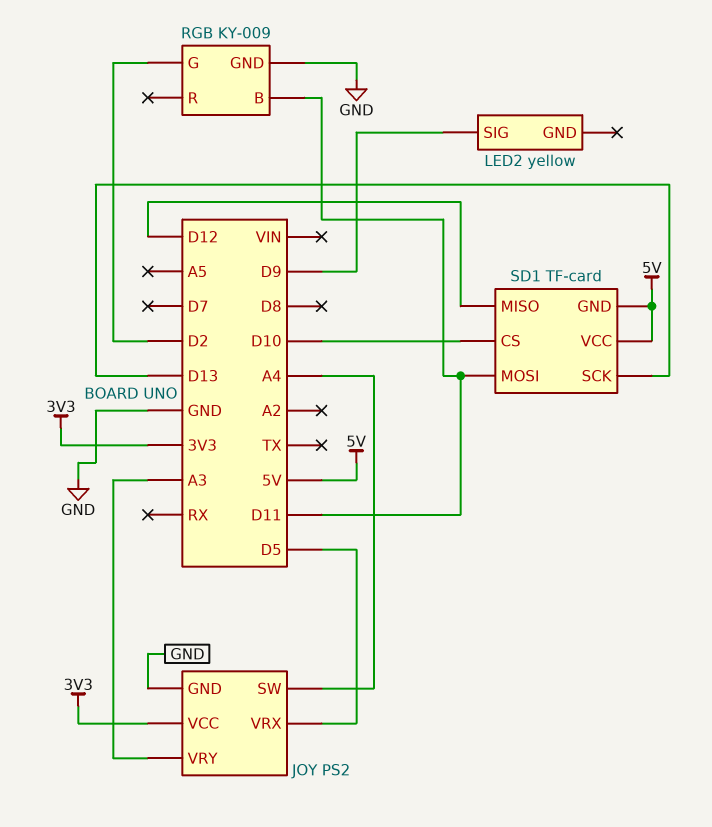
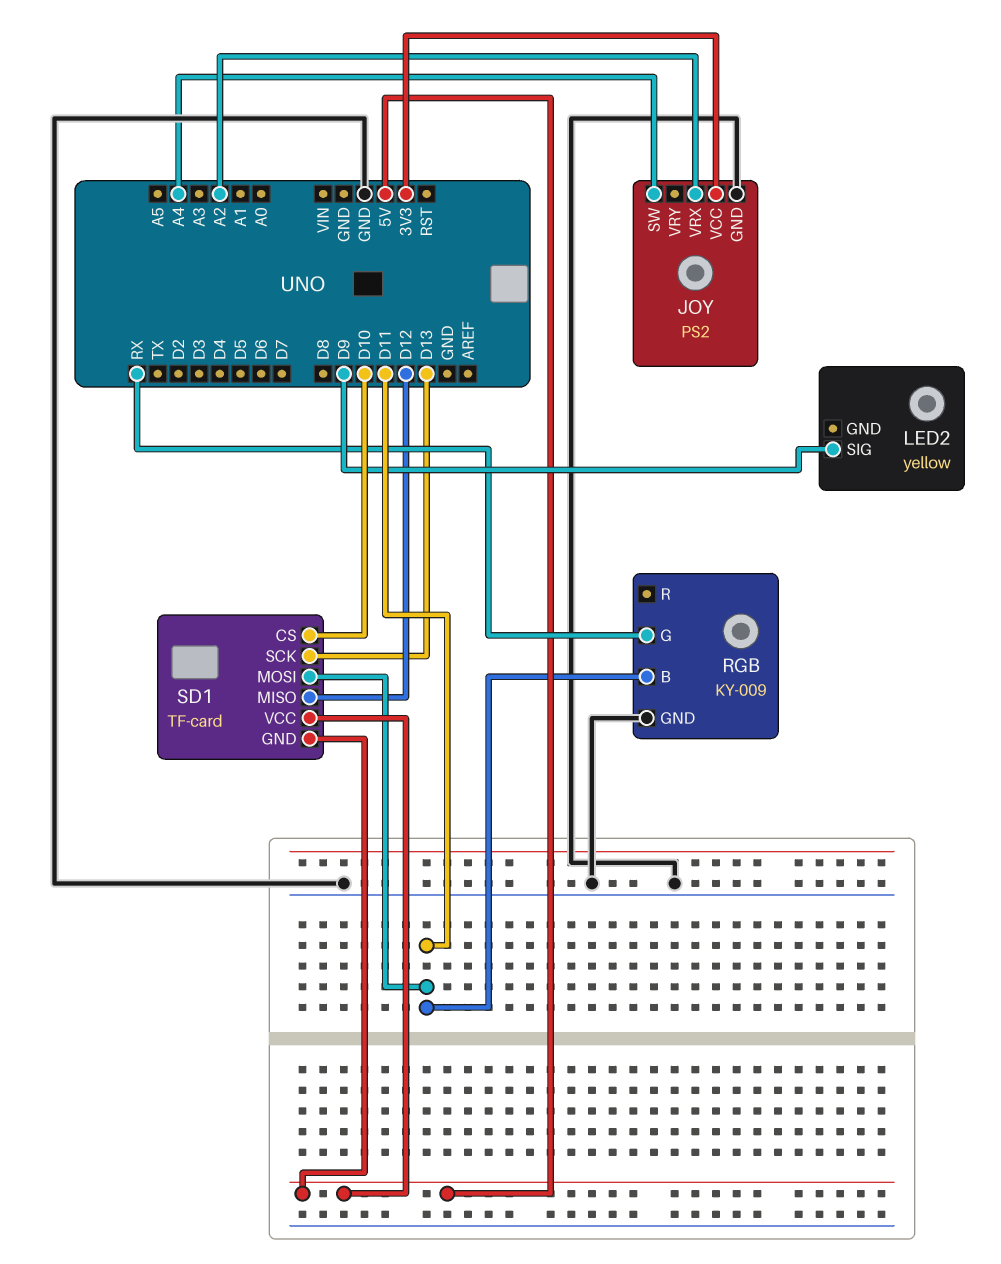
JOY pin VRX: D5 -> A2
JOY pin VRY: A3 -> none
RGB pin G: D2 -> RX

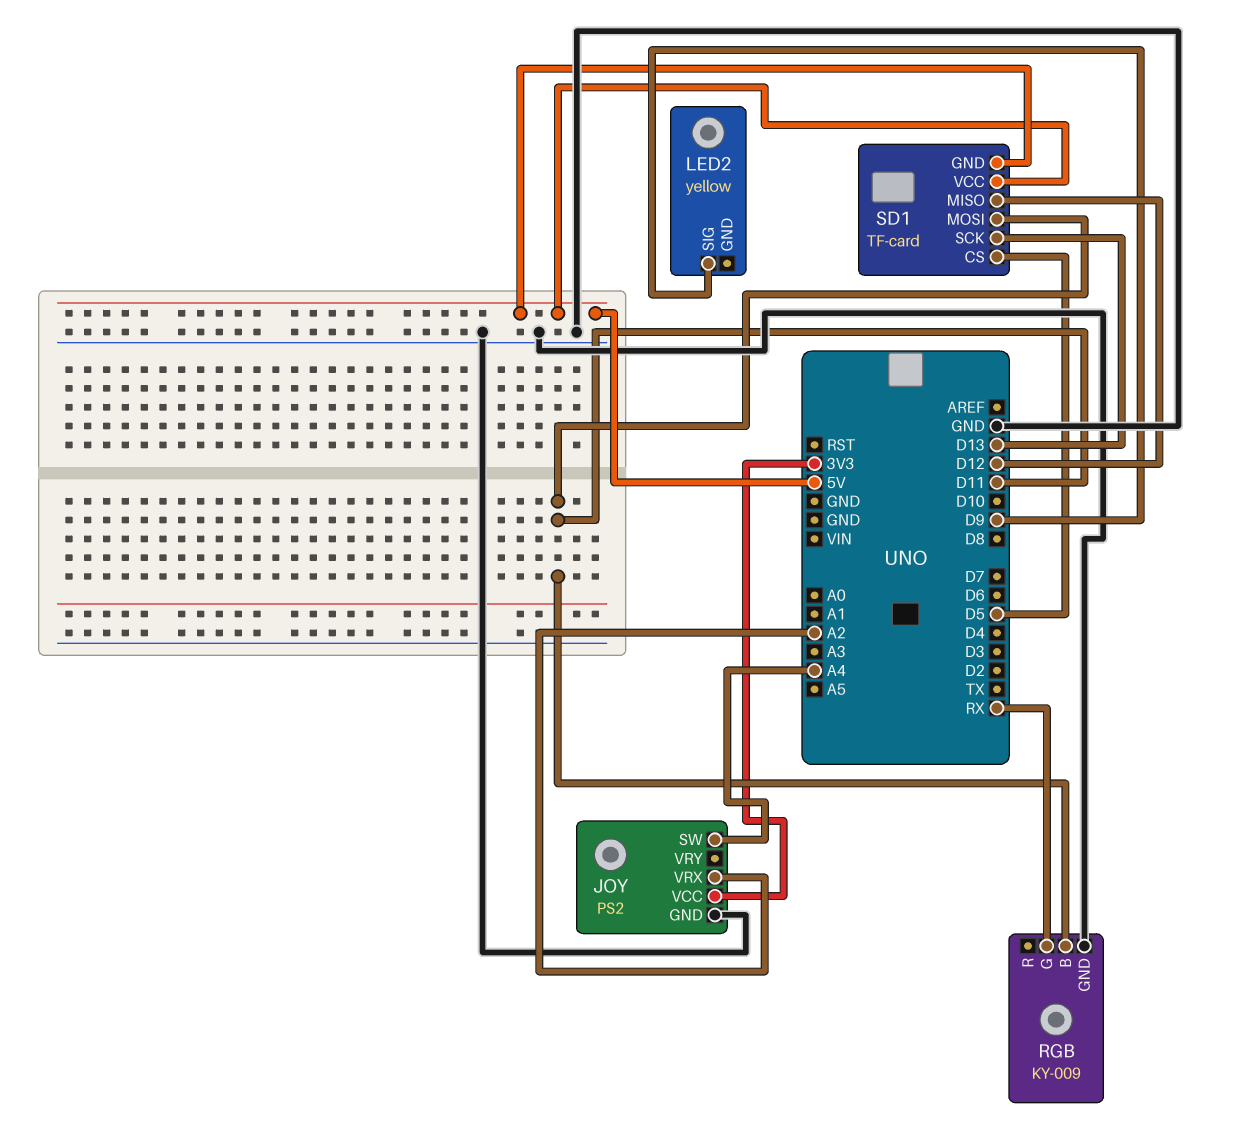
SD1 pin CS: D10 -> D5

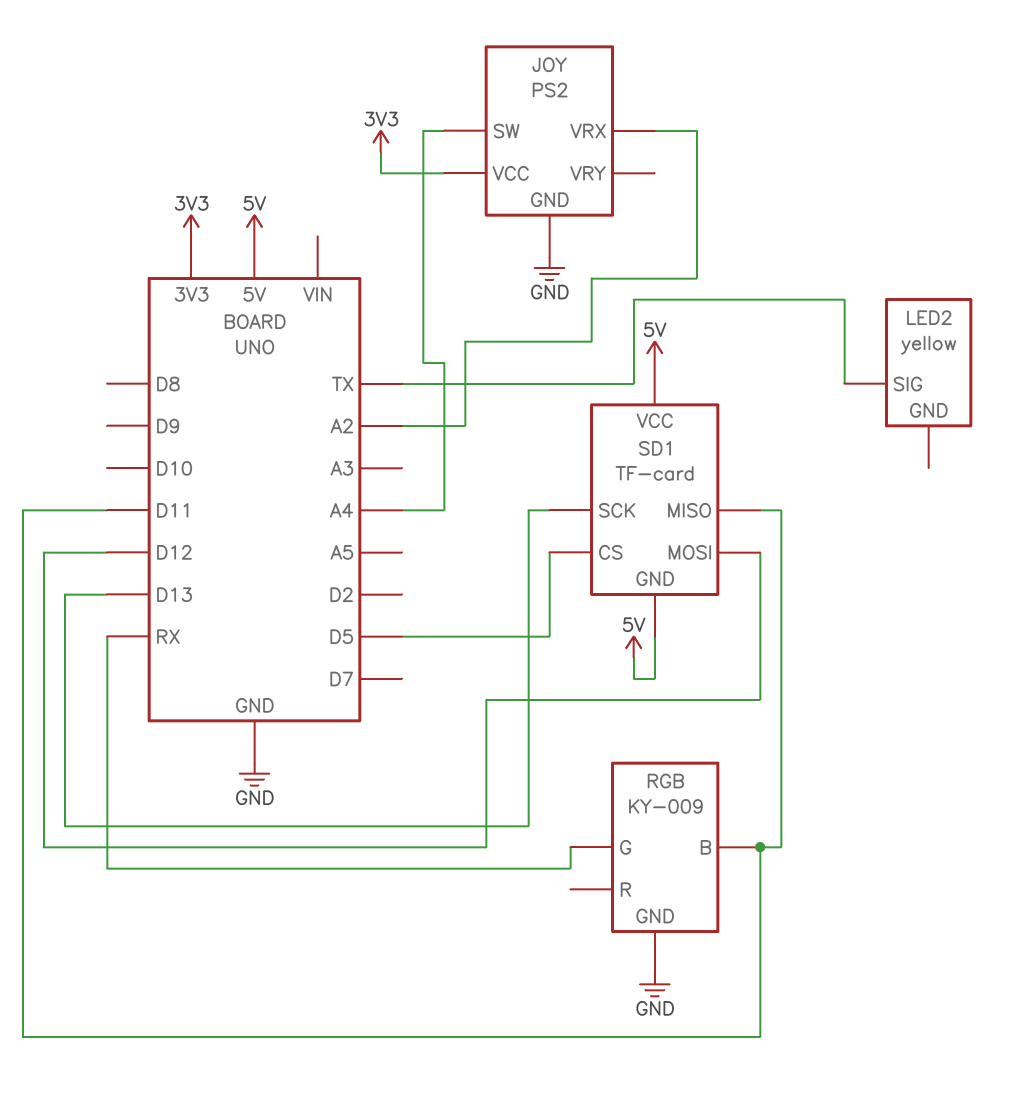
LED2 pin SIG: D9 -> TX
SD1 pin MISO: D12 -> D11
SD1 pin MOSI: D11 -> D12

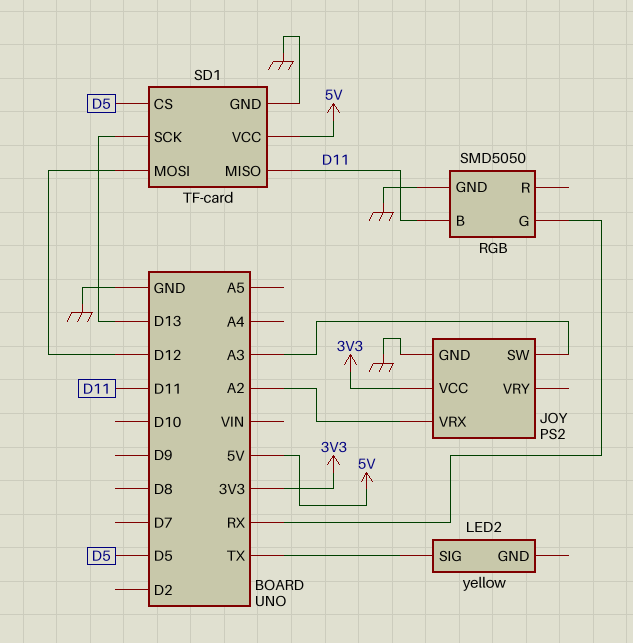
JOY pin SW: A4 -> A3
RGB: KY-009 -> SMD5050
SD1 pin GND: 5V -> GND

